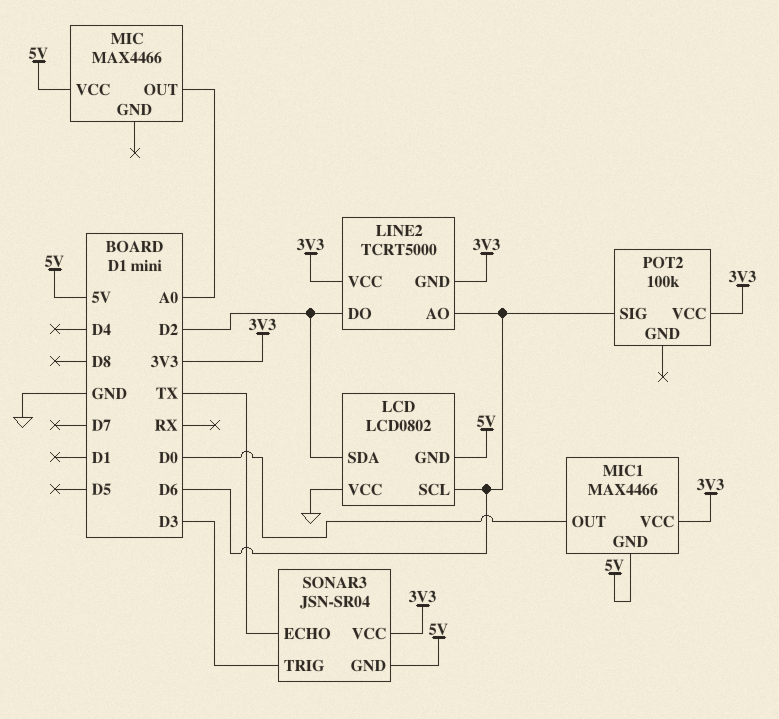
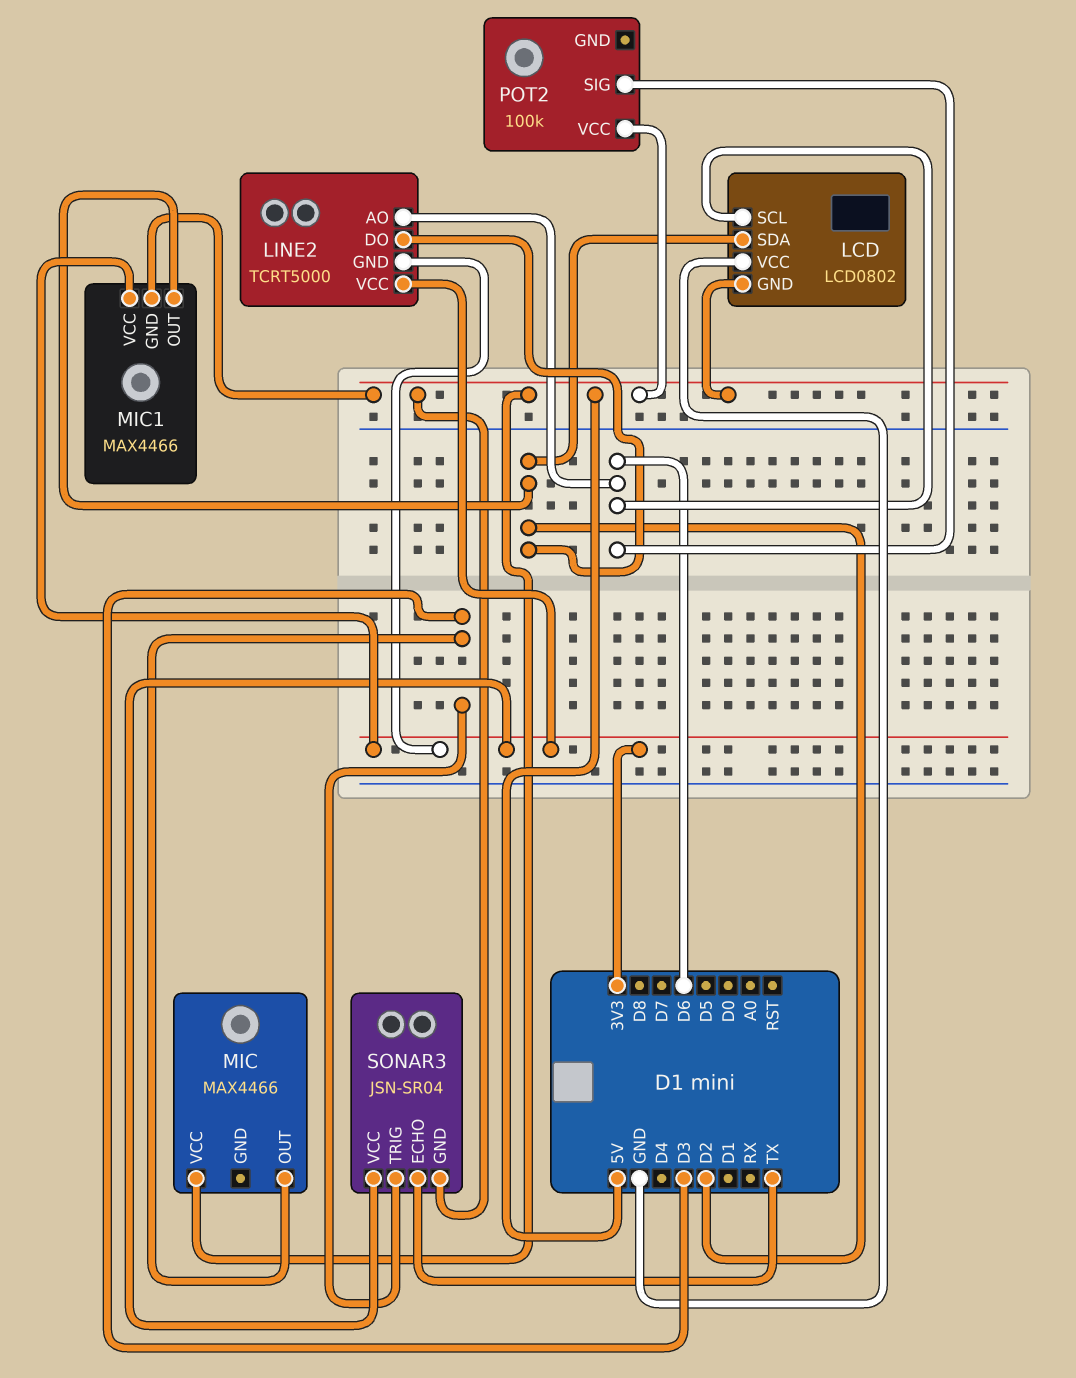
MIC pin OUT: A0 -> D3
MIC1 pin OUT: D0 -> D2
POT2 pin VCC: 3V3 -> 5V

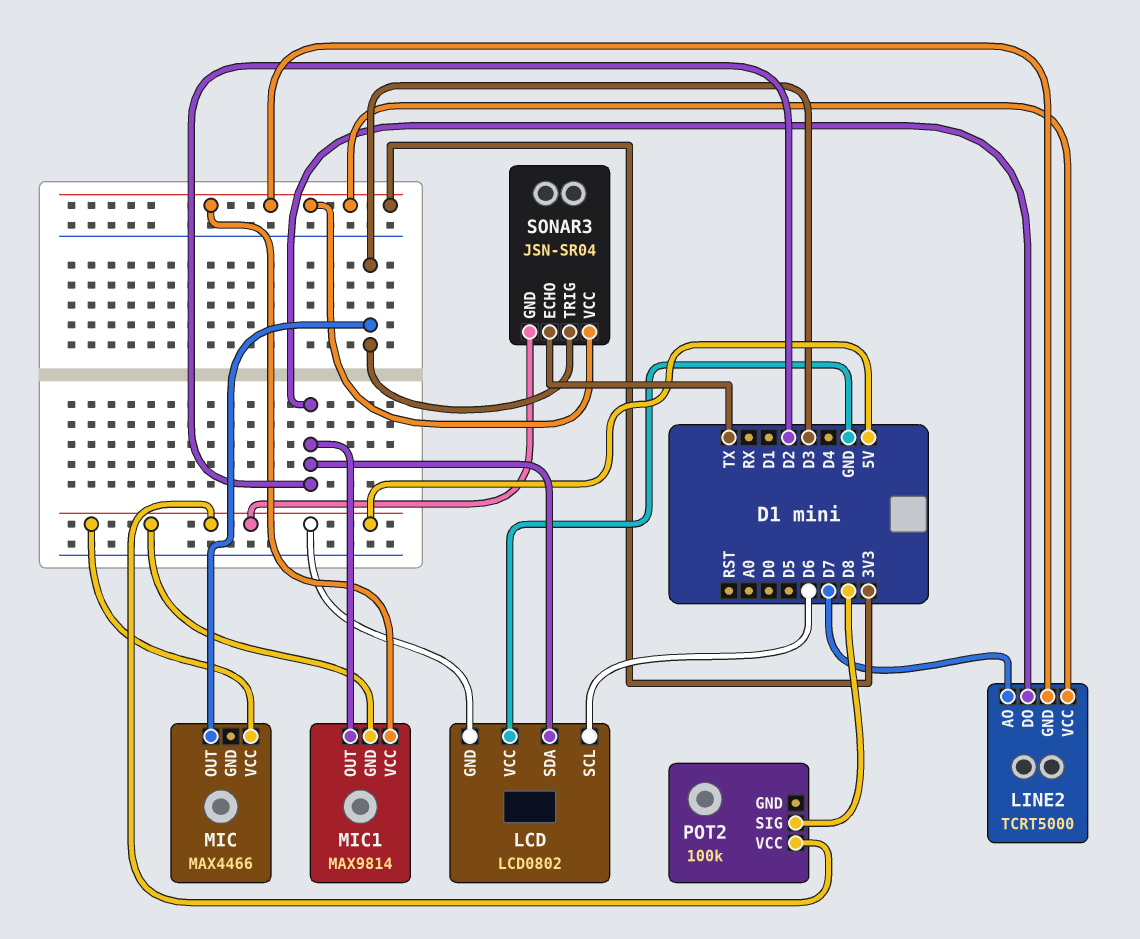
LINE2 pin AO: D6 -> D7
MIC1: MAX4466 -> MAX9814
POT2 pin SIG: D6 -> D8

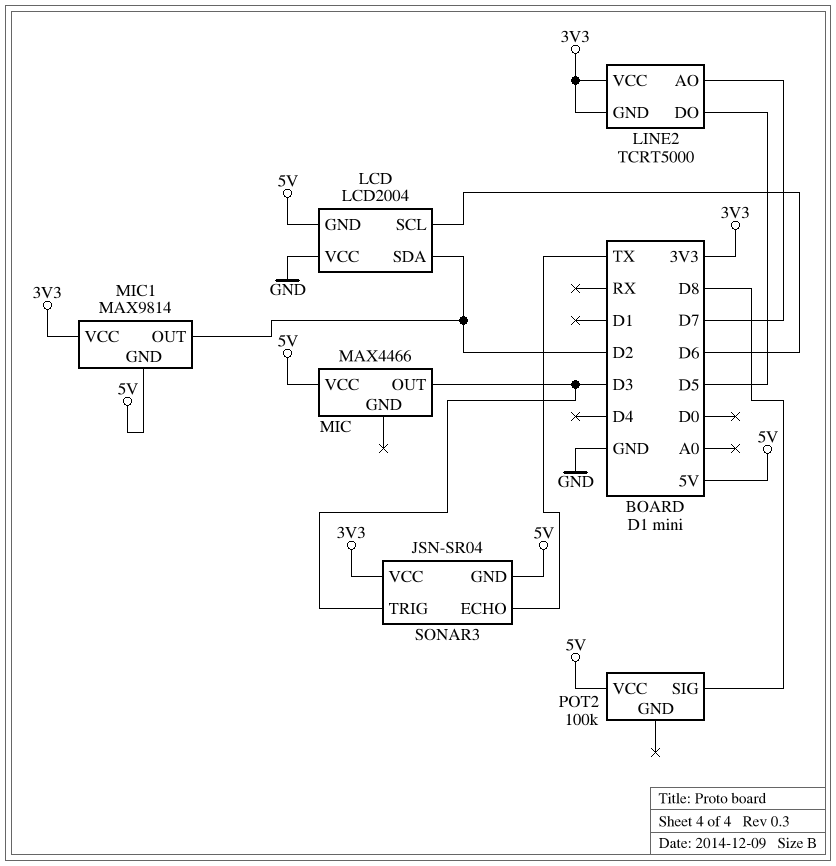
LCD: LCD0802 -> LCD2004
LINE2 pin DO: D2 -> D5

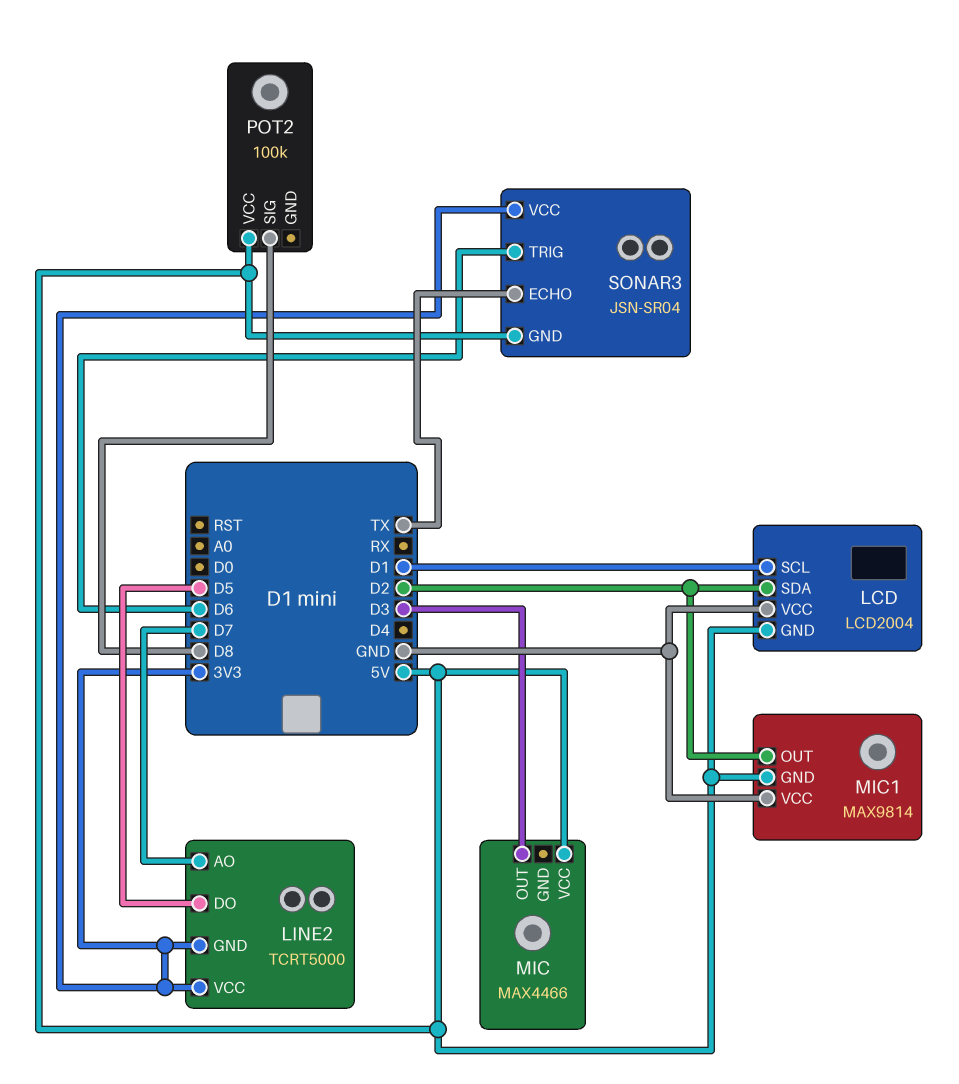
LCD pin SCL: D6 -> D1
MIC1 pin VCC: 3V3 -> GND
SONAR3 pin TRIG: D3 -> D6

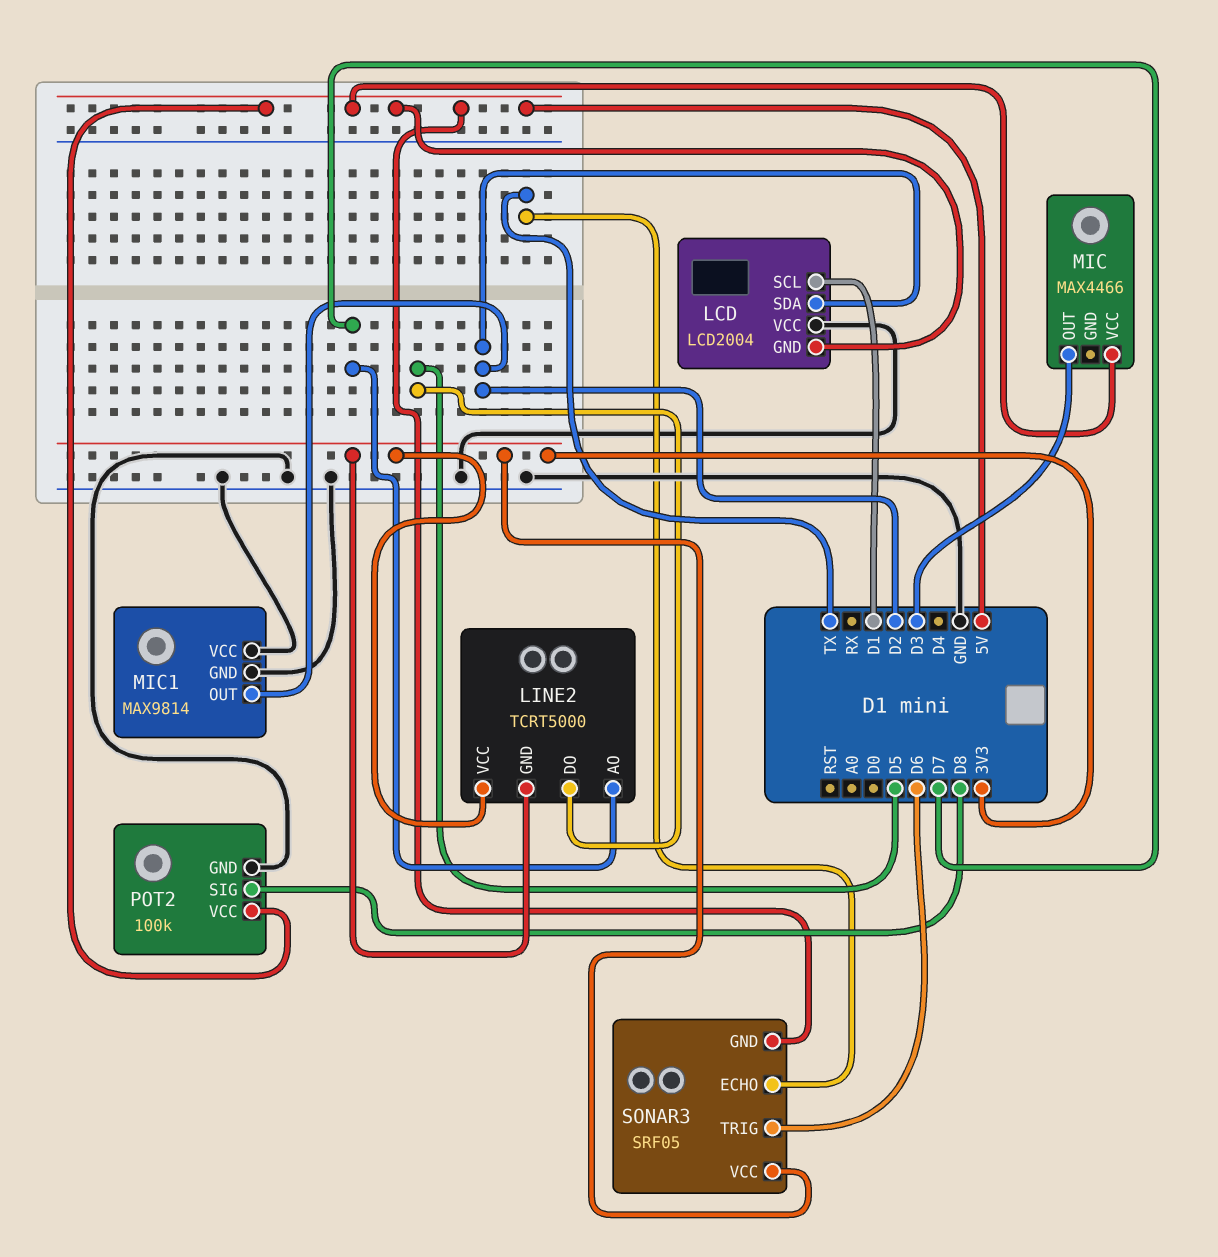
MIC1 pin GND: 5V -> GND
POT2 pin GND: none -> GND
SONAR3: JSN-SR04 -> SRF05

